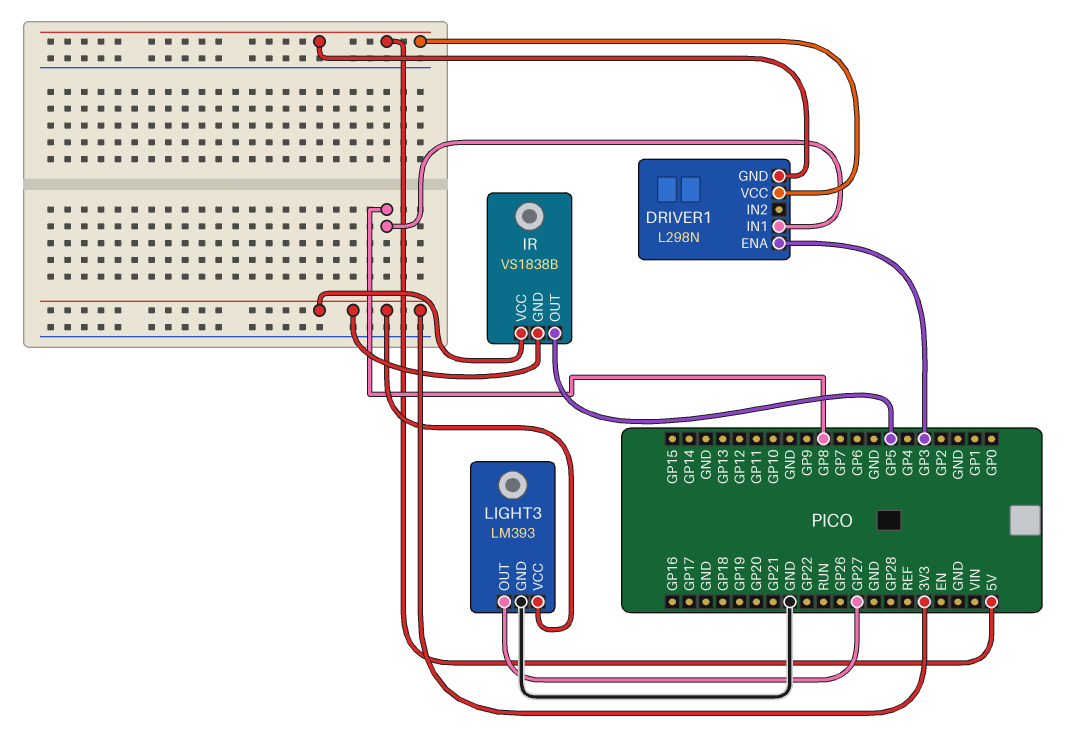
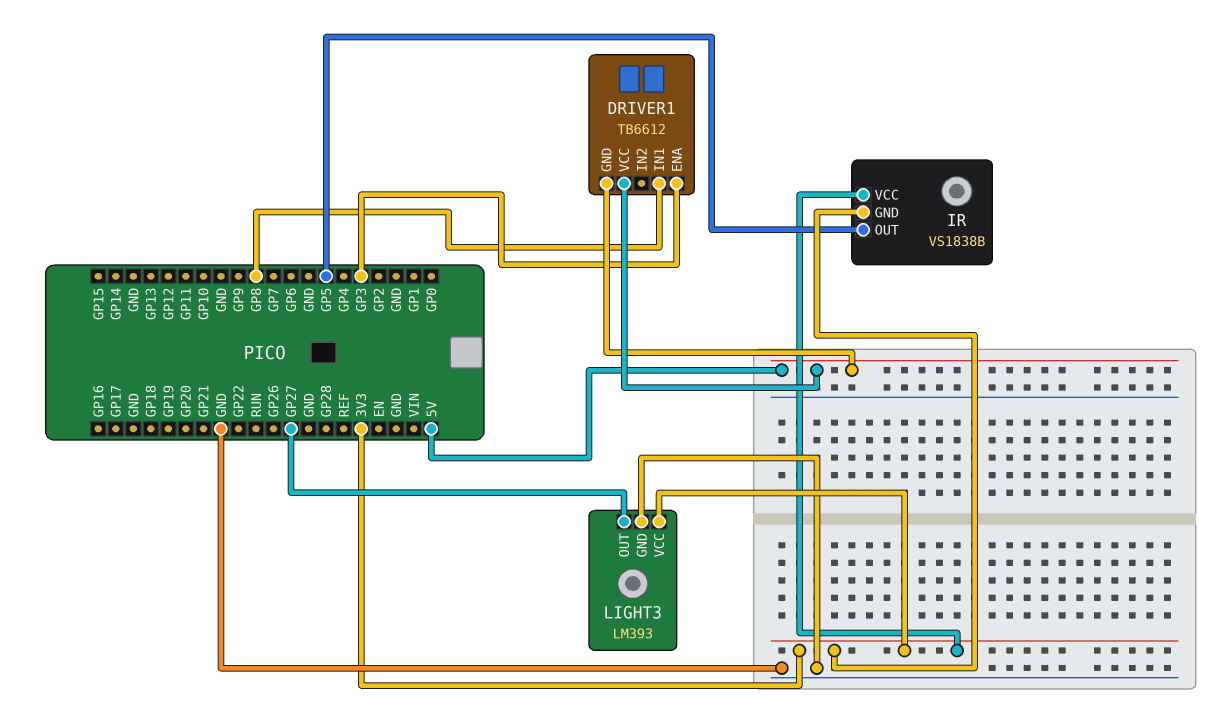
DRIVER1: L298N -> TB6612

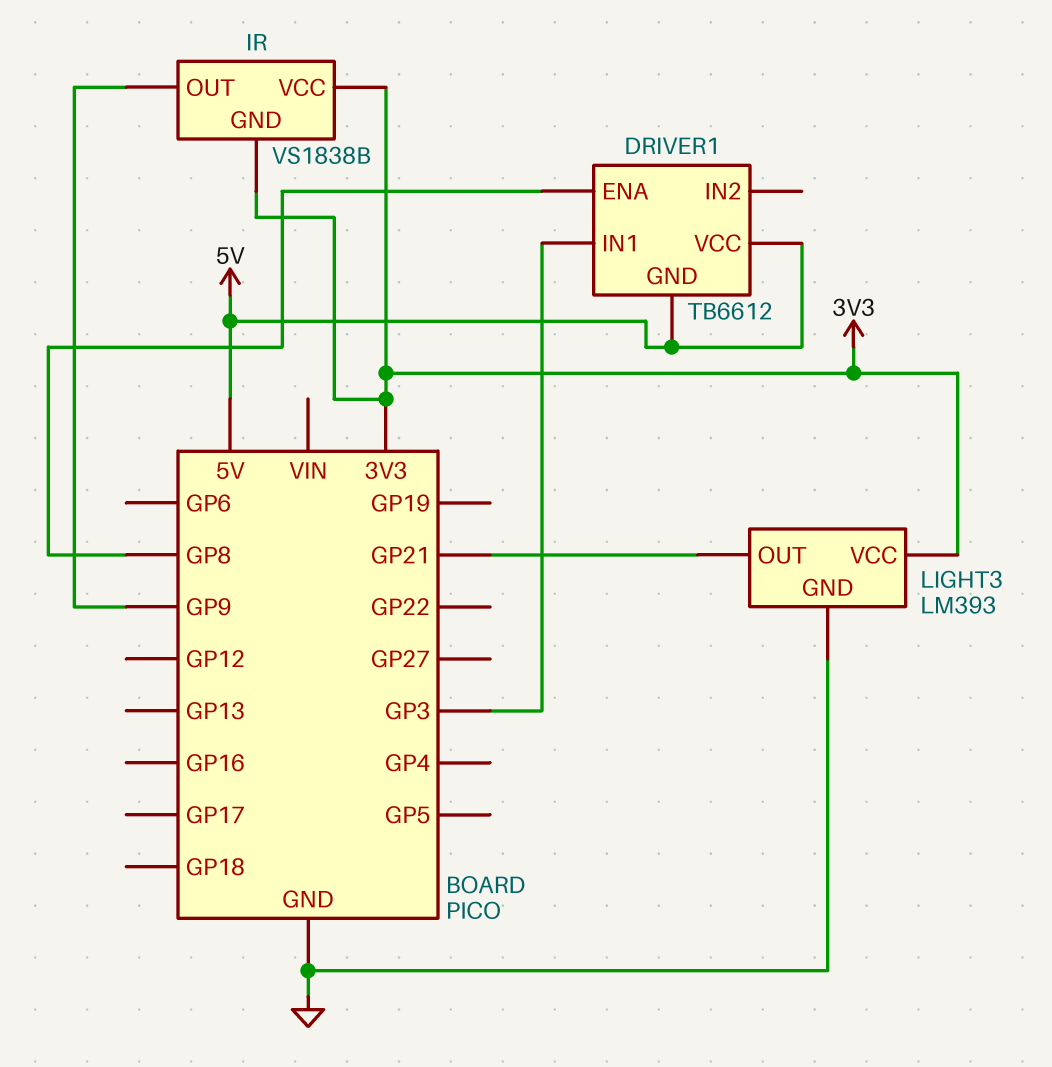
DRIVER1 pin ENA: GP3 -> GP8
DRIVER1 pin IN1: GP8 -> GP3
IR pin OUT: GP5 -> GP9
LIGHT3 pin OUT: GP27 -> GP21

